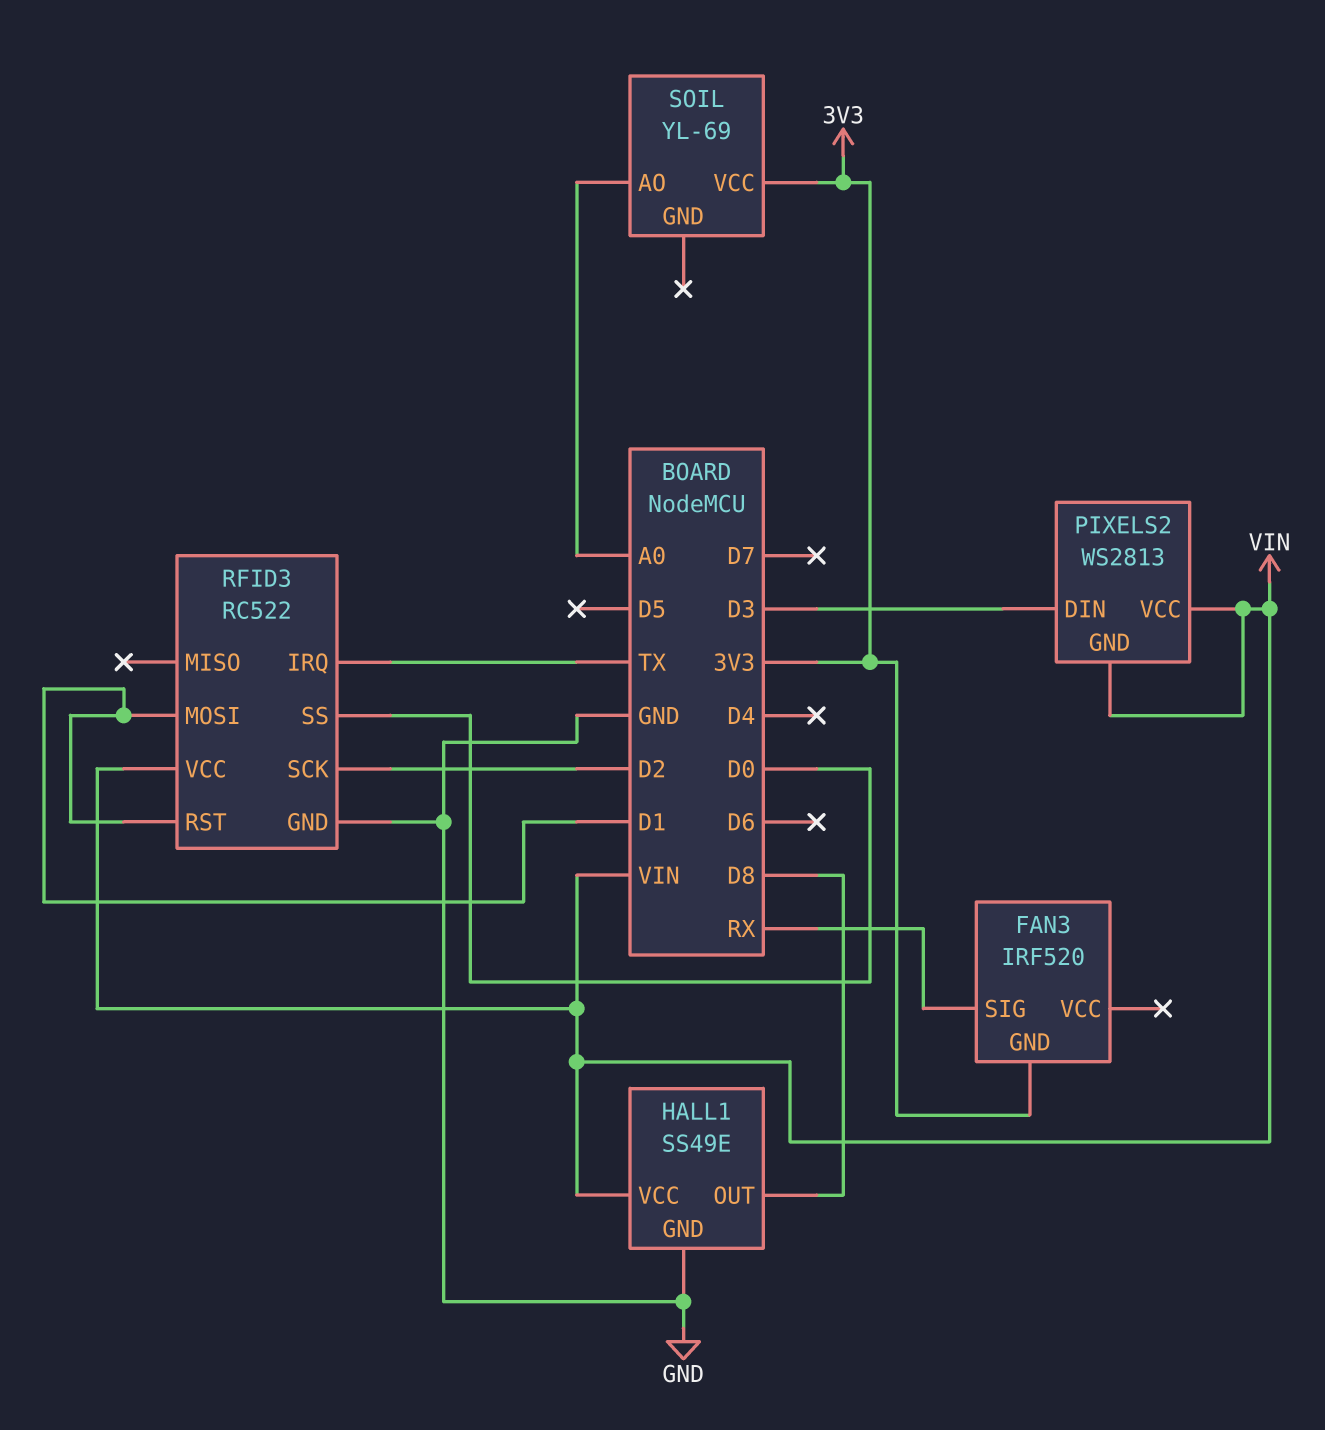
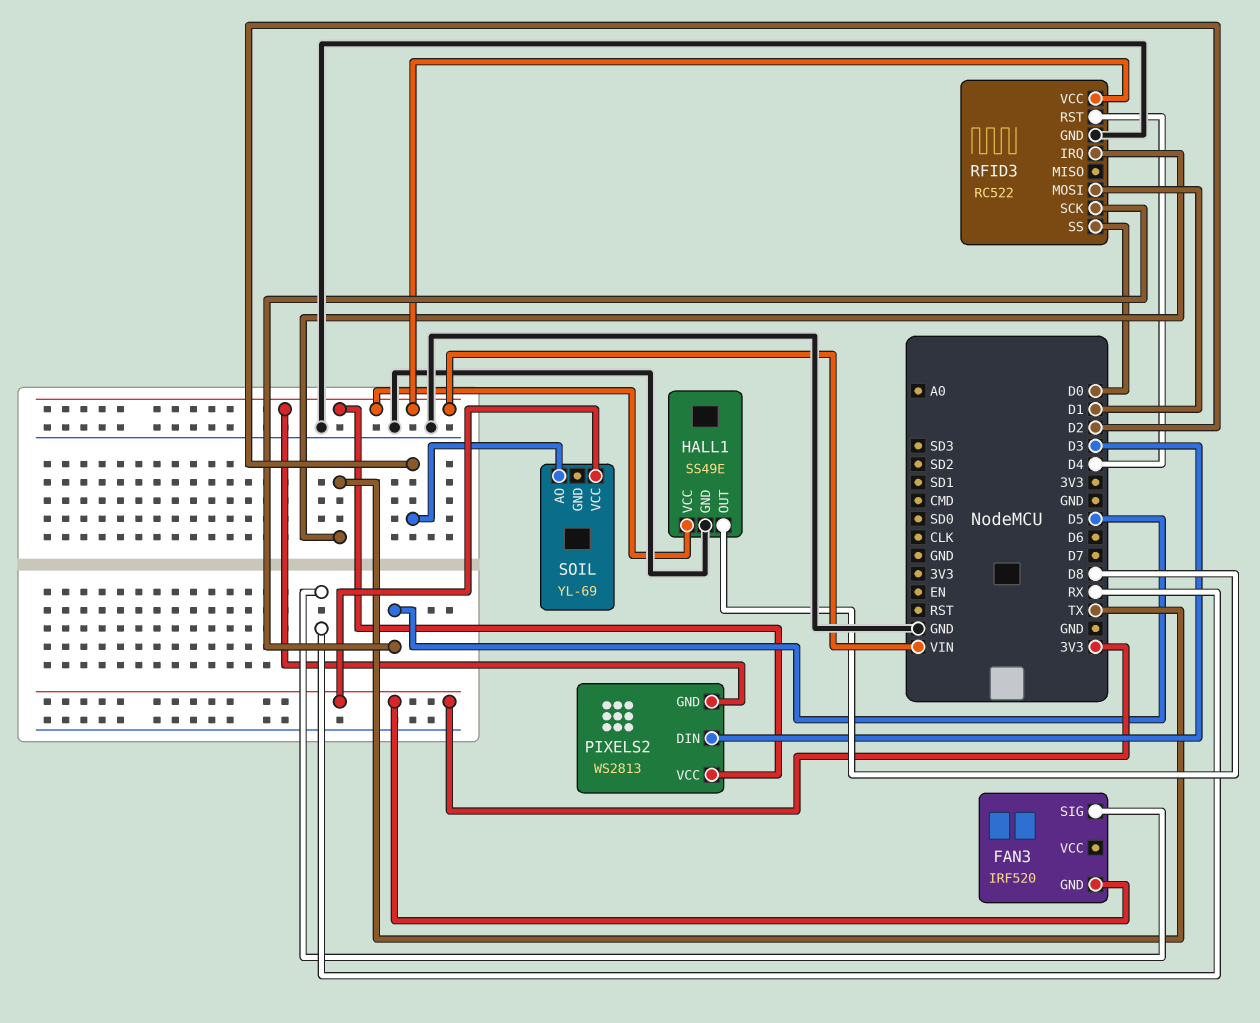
RFID3 pin RST: D1 -> D4
RFID3 pin SCK: D2 -> D5
SOIL pin AO: A0 -> D2

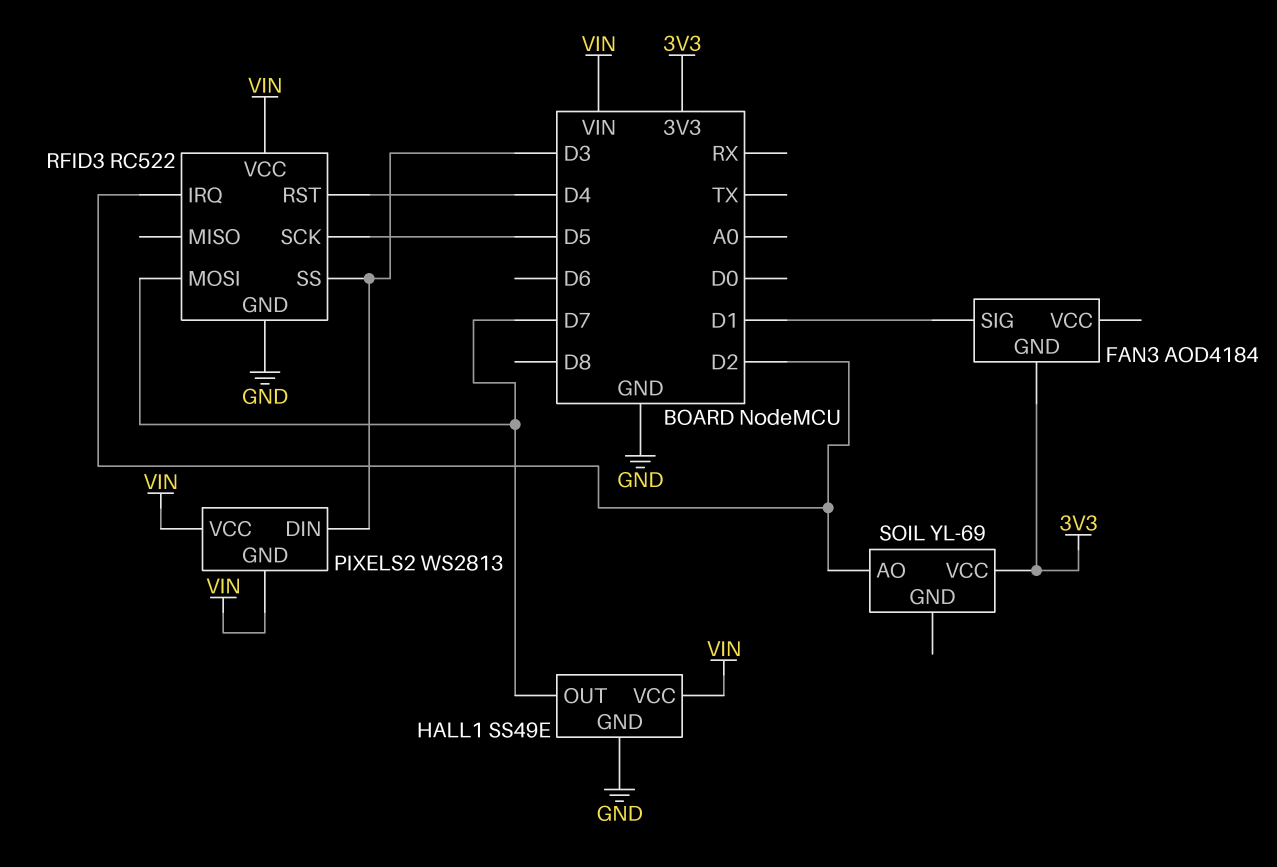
FAN3: IRF520 -> AOD4184
FAN3 pin SIG: RX -> D1
HALL1 pin OUT: D8 -> D7
RFID3 pin IRQ: TX -> D2
RFID3 pin MOSI: D1 -> D7
RFID3 pin SS: D0 -> D3

